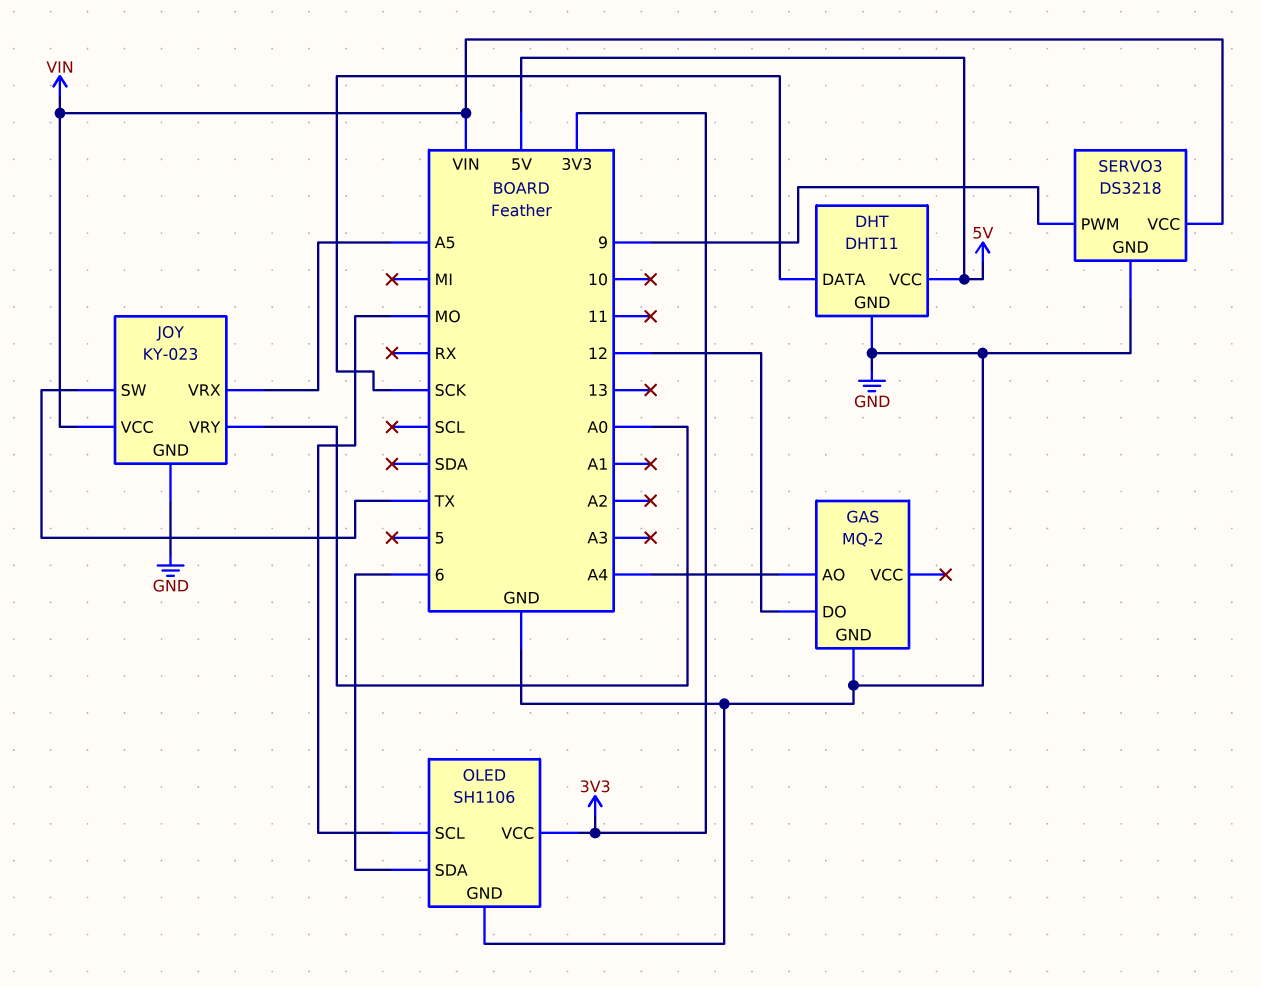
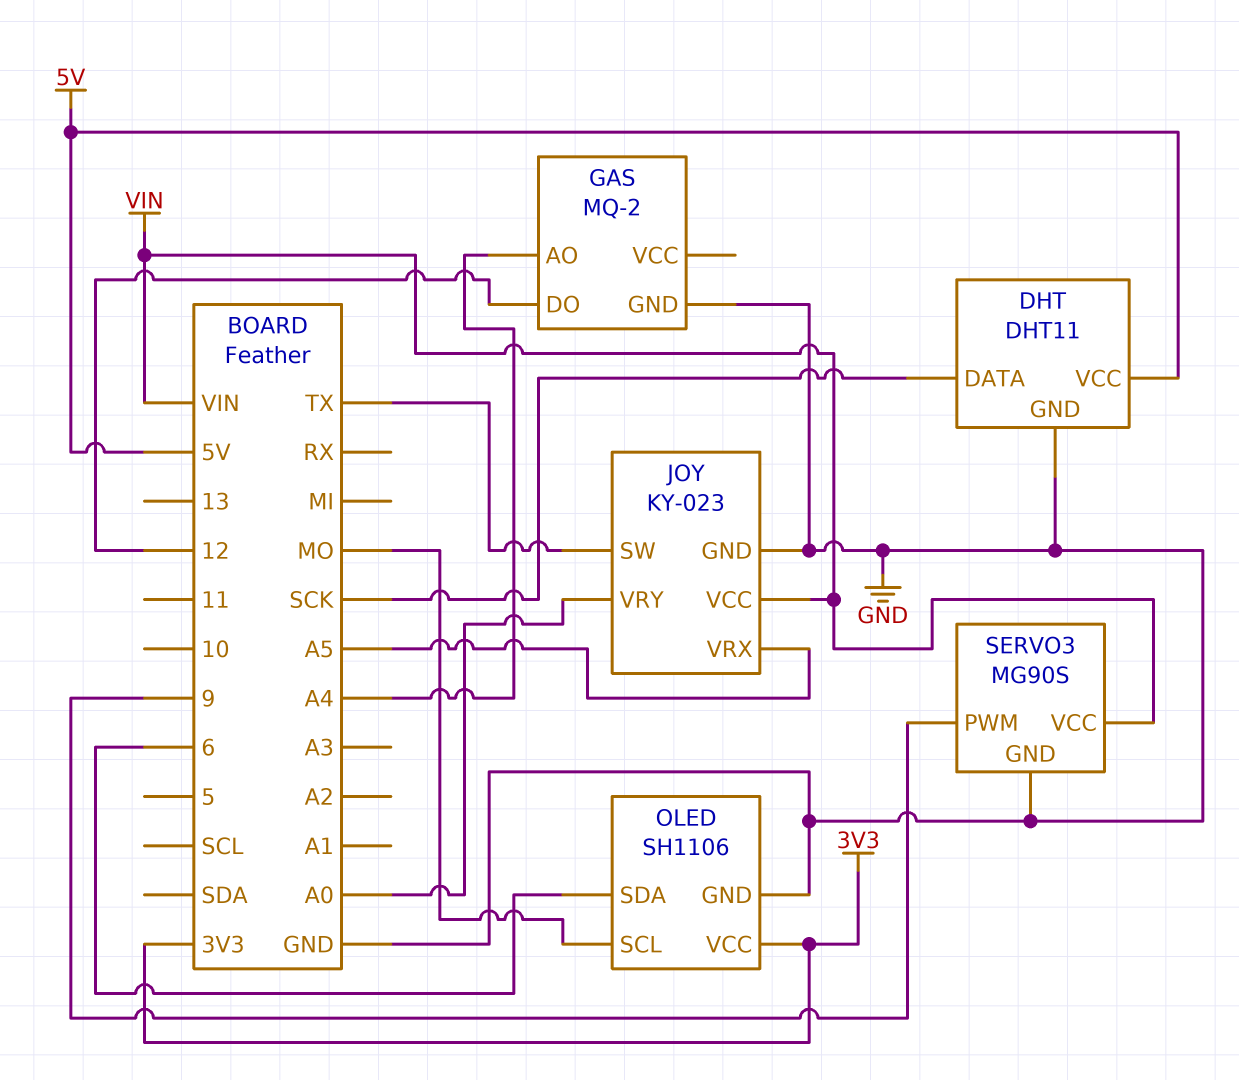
SERVO3: DS3218 -> MG90S

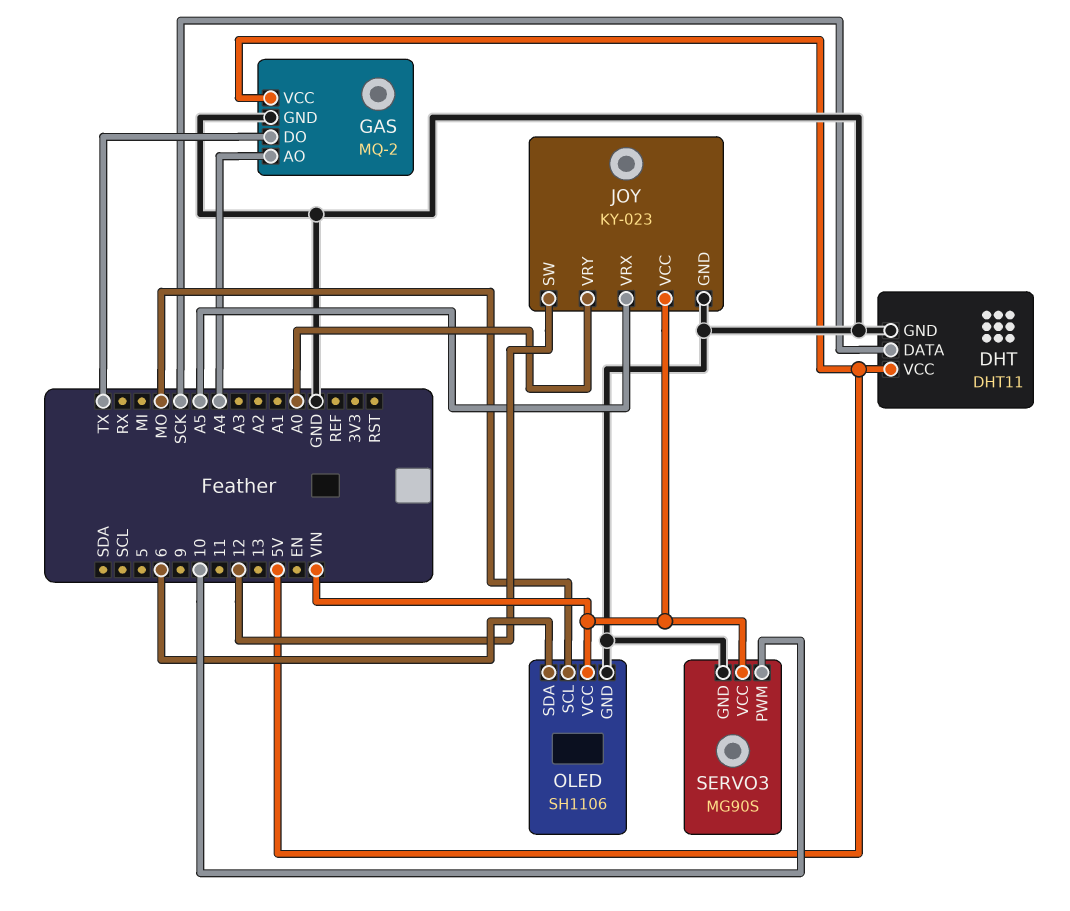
GAS pin DO: 12 -> TX
GAS pin VCC: none -> 5V
JOY pin SW: TX -> 12
OLED pin VCC: 3V3 -> VIN
SERVO3 pin PWM: 9 -> 10

